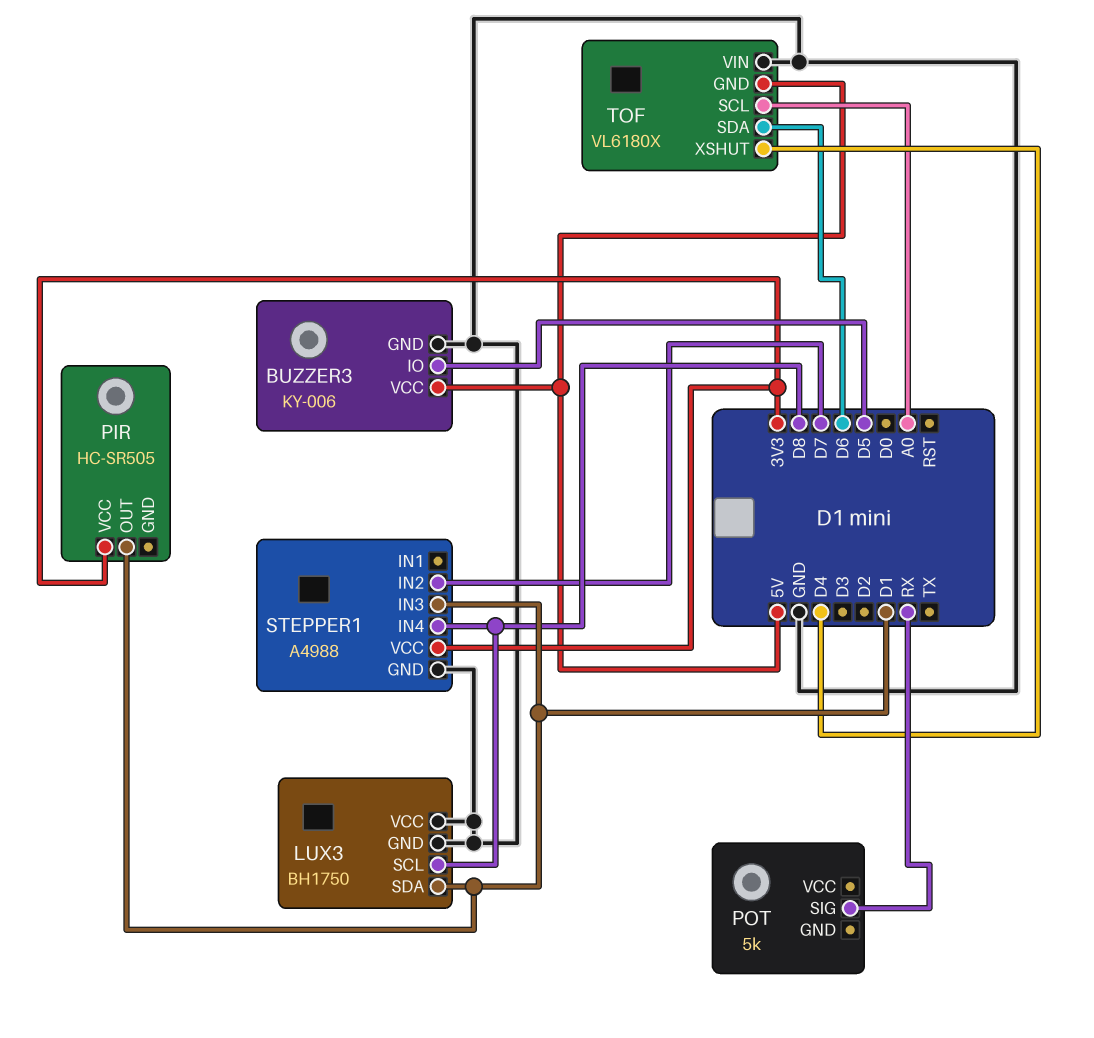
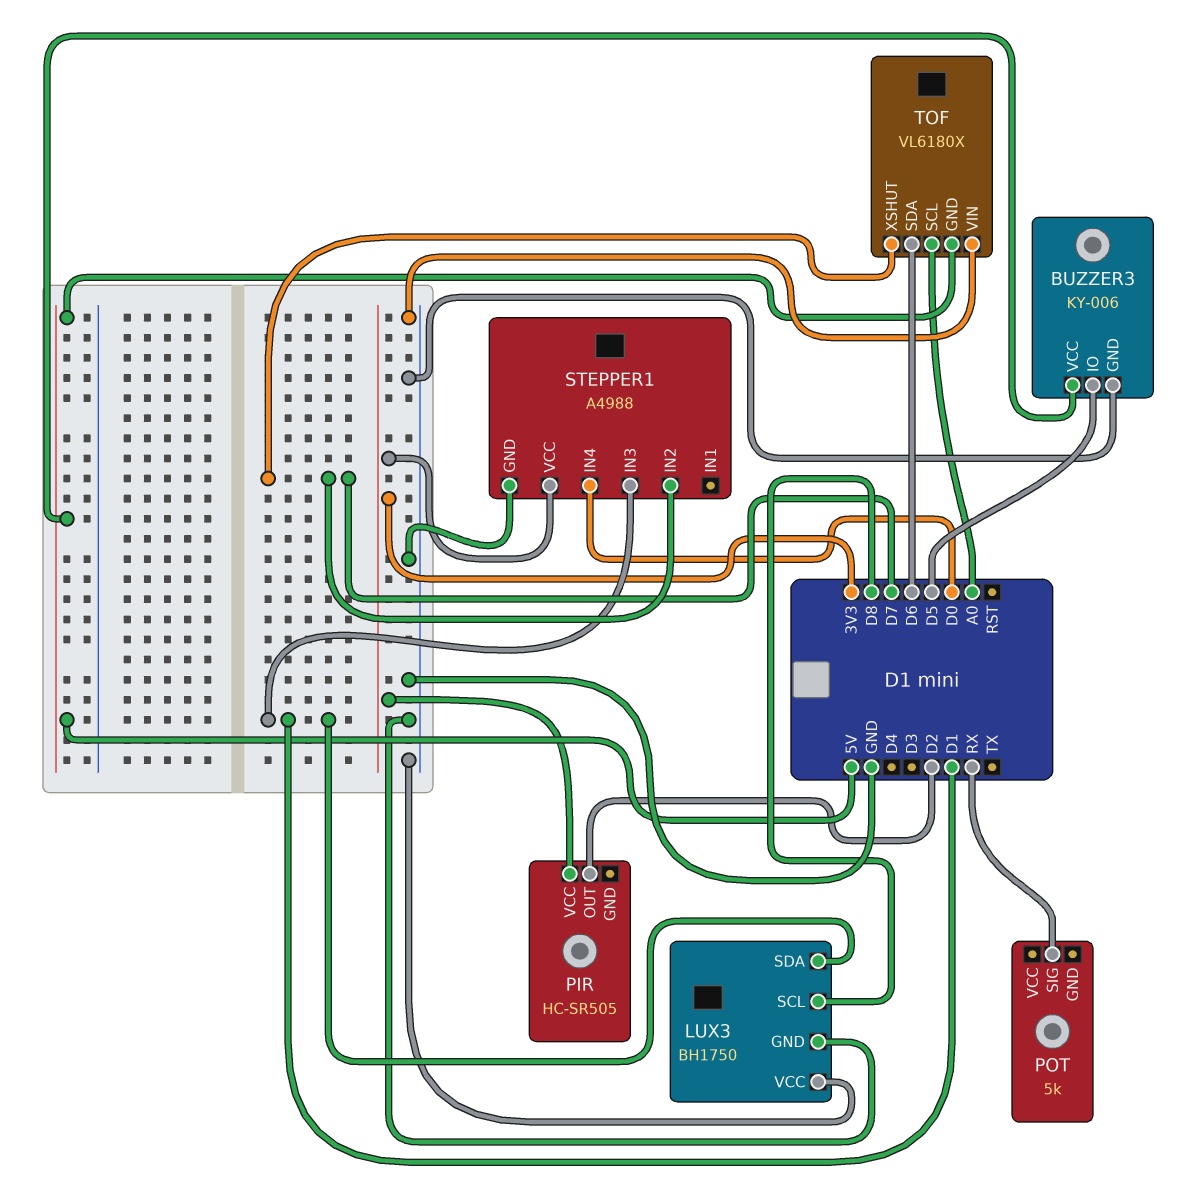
PIR pin OUT: D1 -> D2
STEPPER1 pin IN4: D8 -> D0
TOF pin XSHUT: D4 -> D7

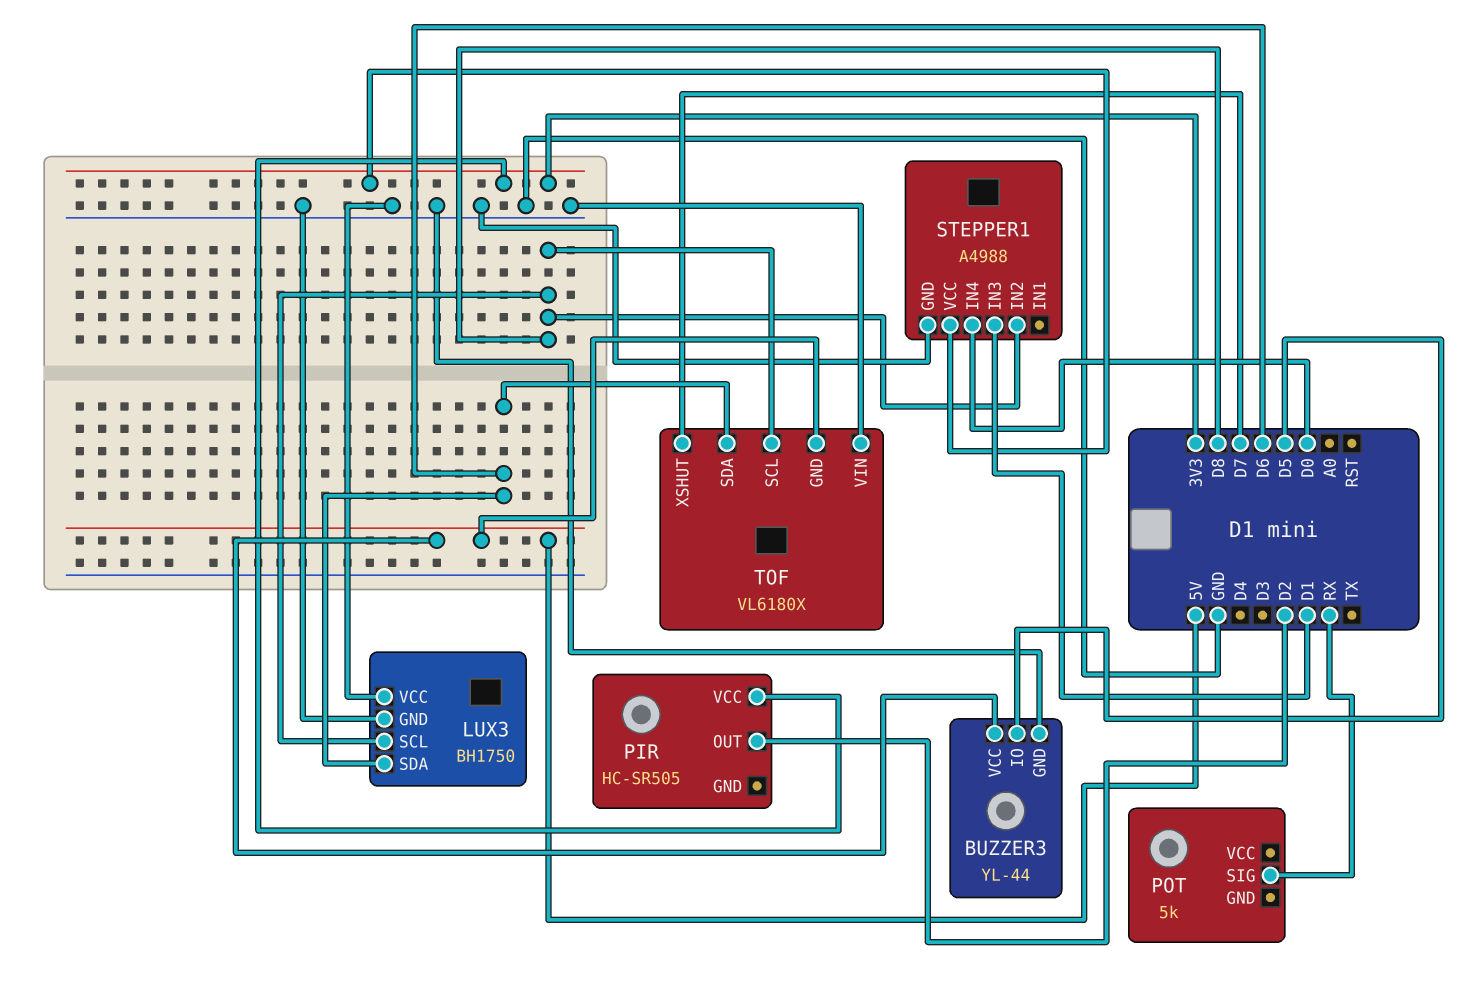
BUZZER3: KY-006 -> YL-44
LUX3 pin SDA: D1 -> D6
STEPPER1 pin IN2: D7 -> D8
TOF pin SCL: A0 -> D8

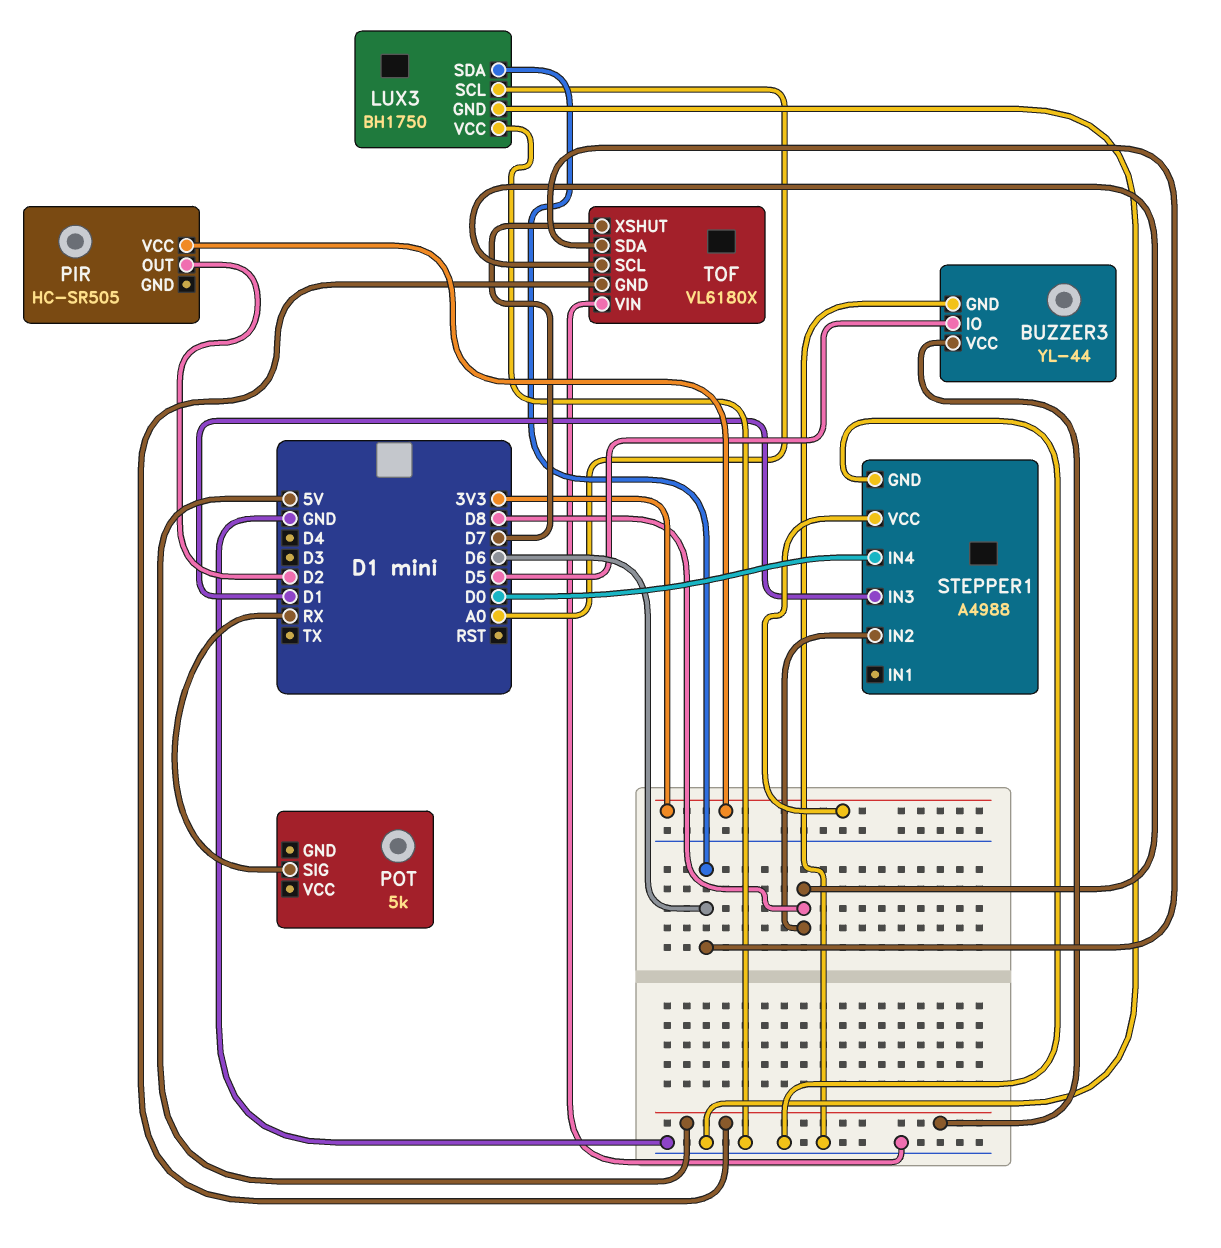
LUX3 pin SCL: D8 -> A0

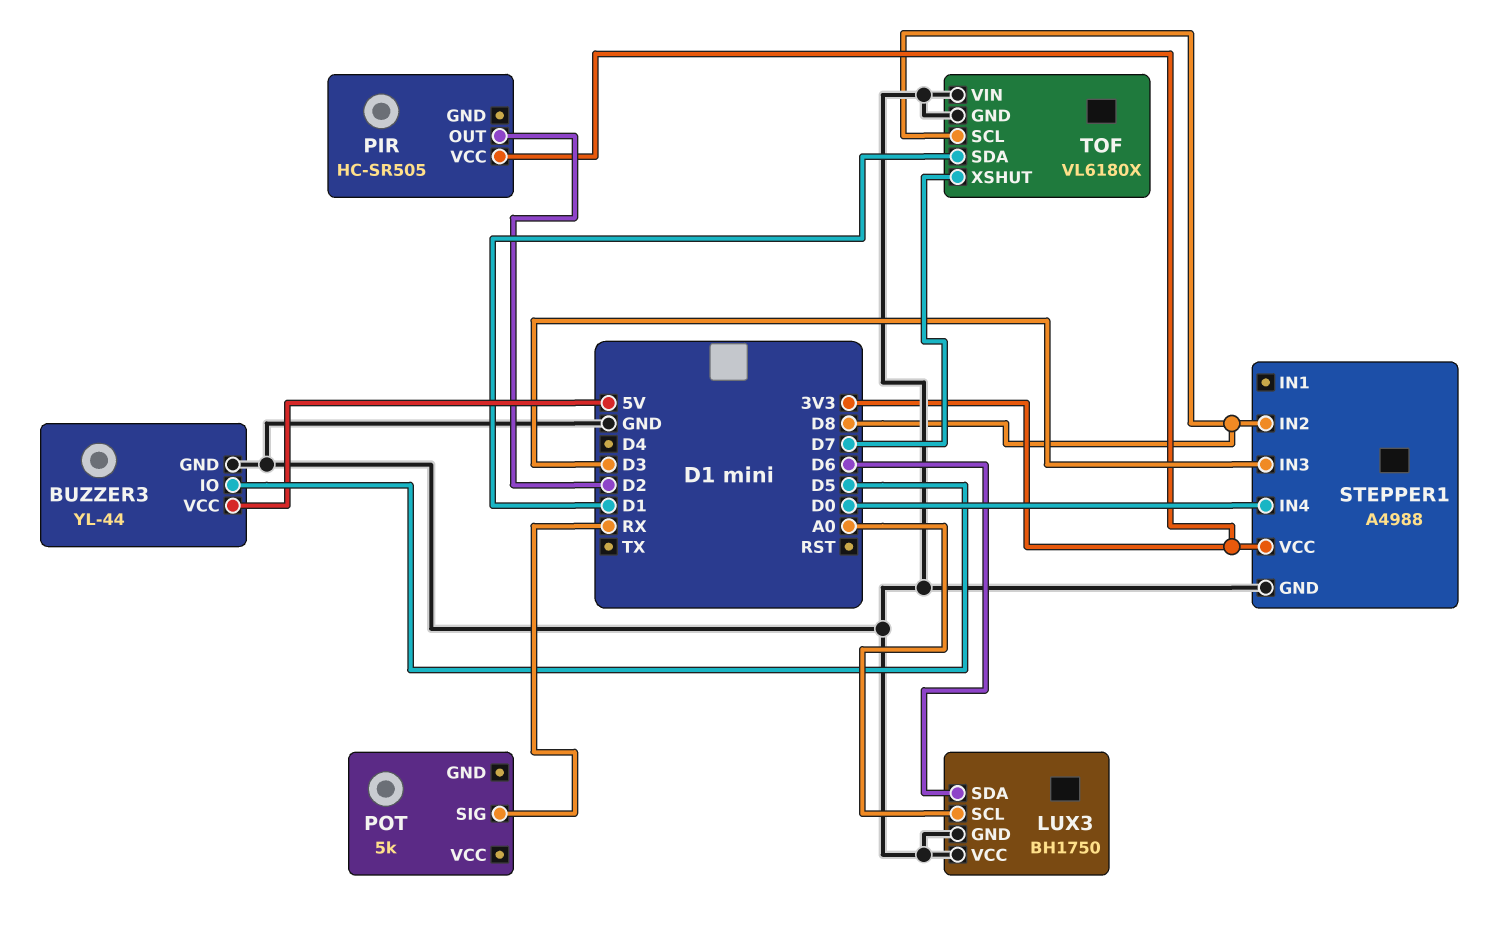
STEPPER1 pin IN3: D1 -> D3
TOF pin GND: 5V -> GND
TOF pin SDA: D6 -> D1

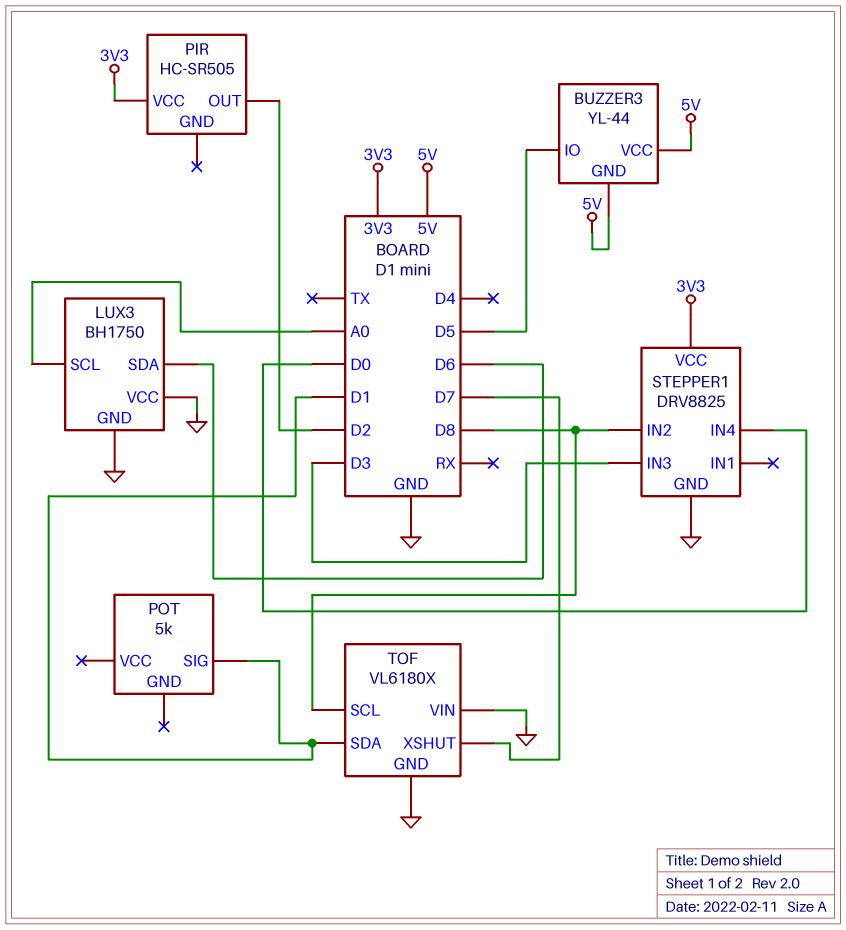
BUZZER3 pin GND: GND -> 5V
POT pin SIG: RX -> D1
STEPPER1: A4988 -> DRV8825

